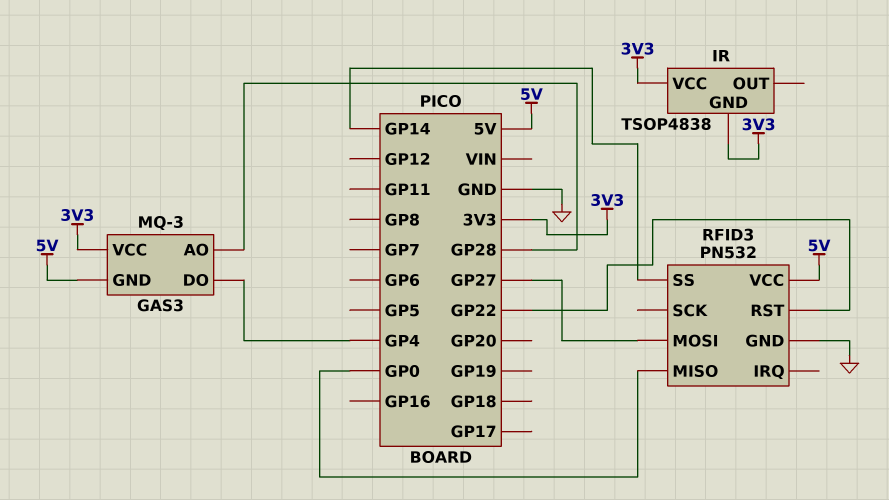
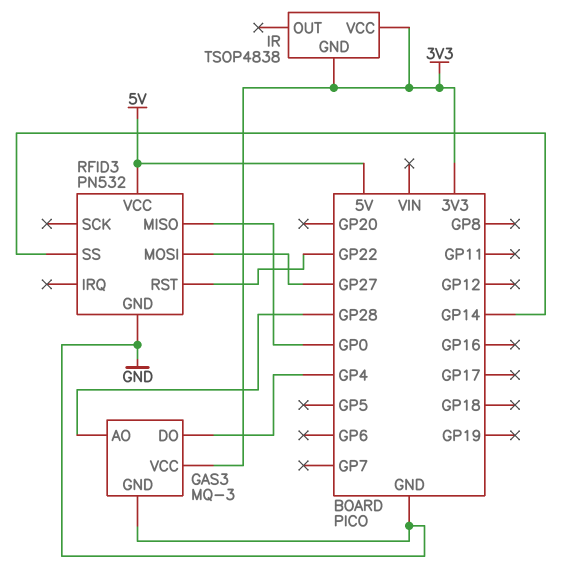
GAS3 pin GND: 5V -> GND

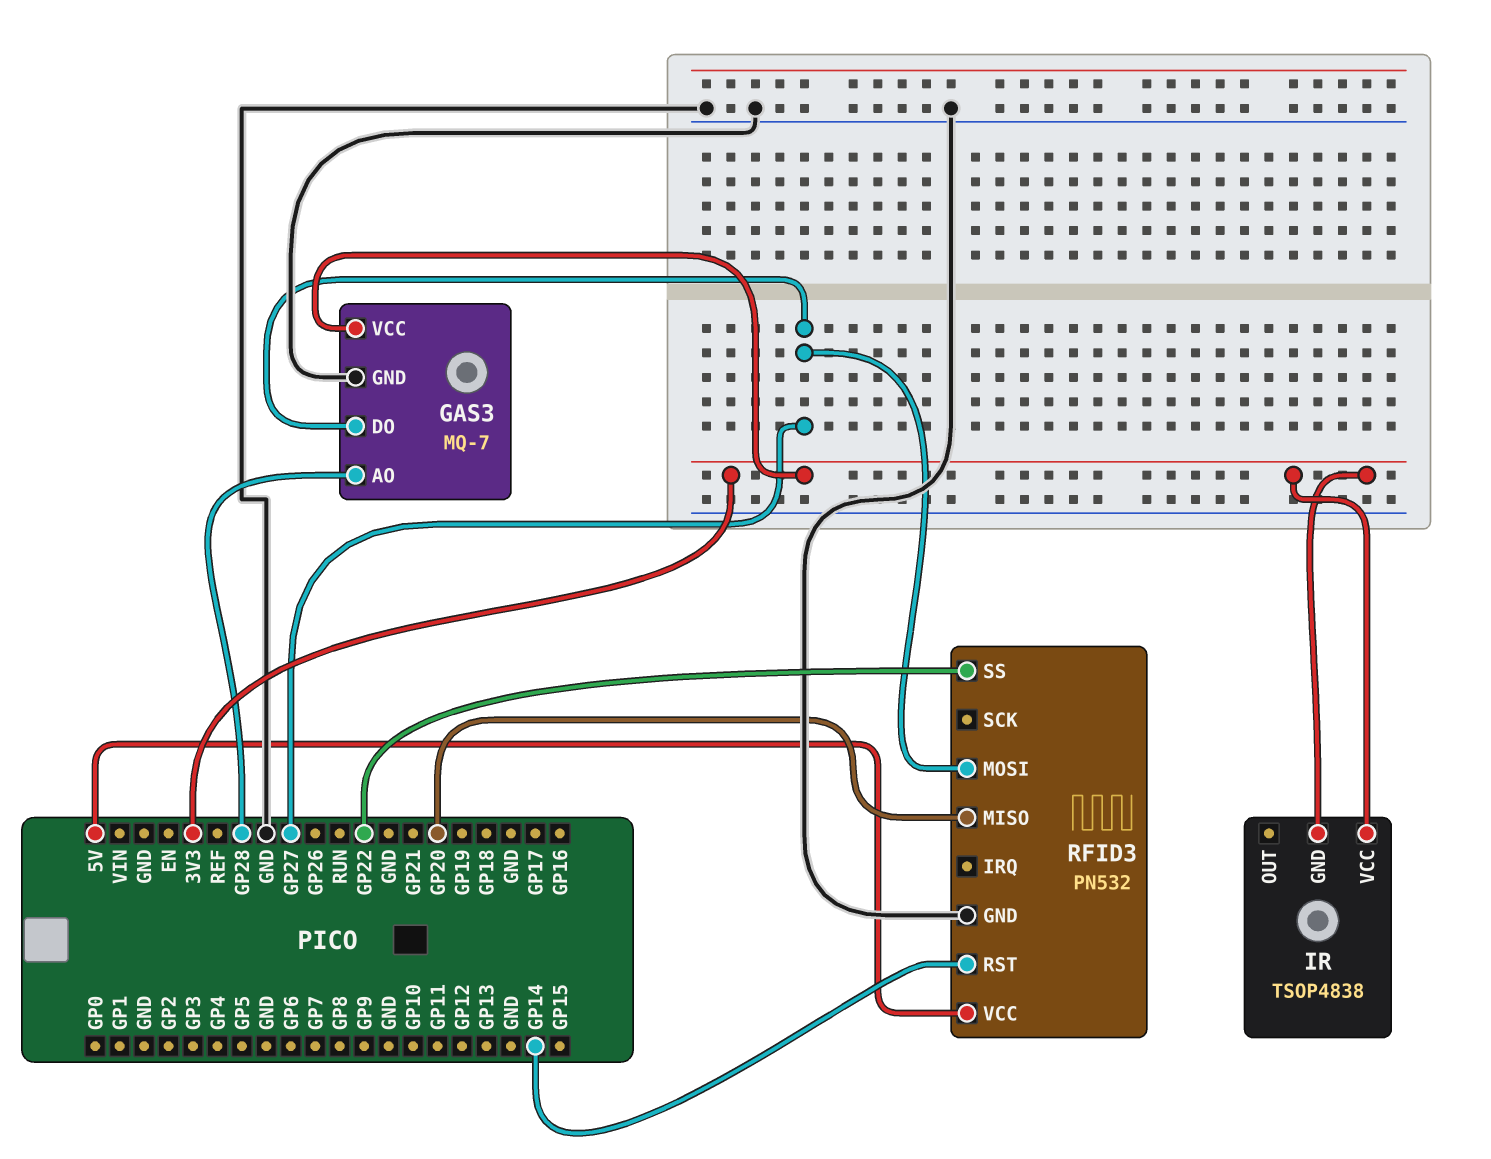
GAS3: MQ-3 -> MQ-7
GAS3 pin DO: GP4 -> GP27
RFID3 pin MISO: GP0 -> GP20
RFID3 pin RST: GP22 -> GP14
RFID3 pin SS: GP14 -> GP22

